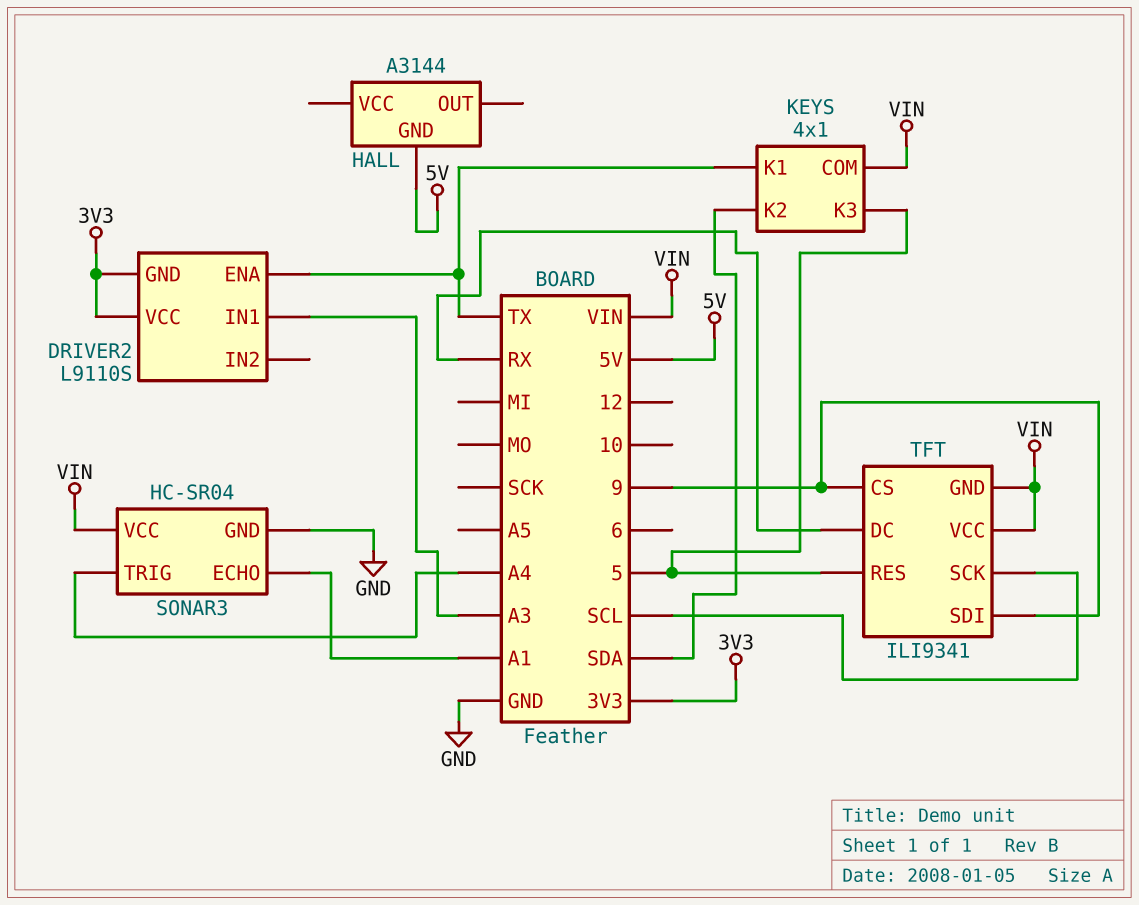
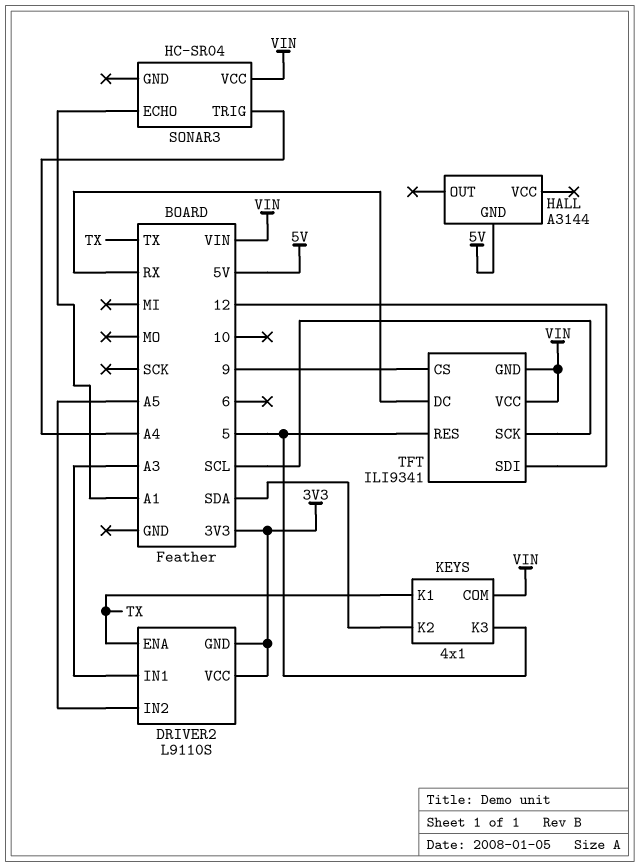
DRIVER2 pin IN2: none -> A5
SONAR3 pin GND: GND -> none
TFT pin SDI: 9 -> 12

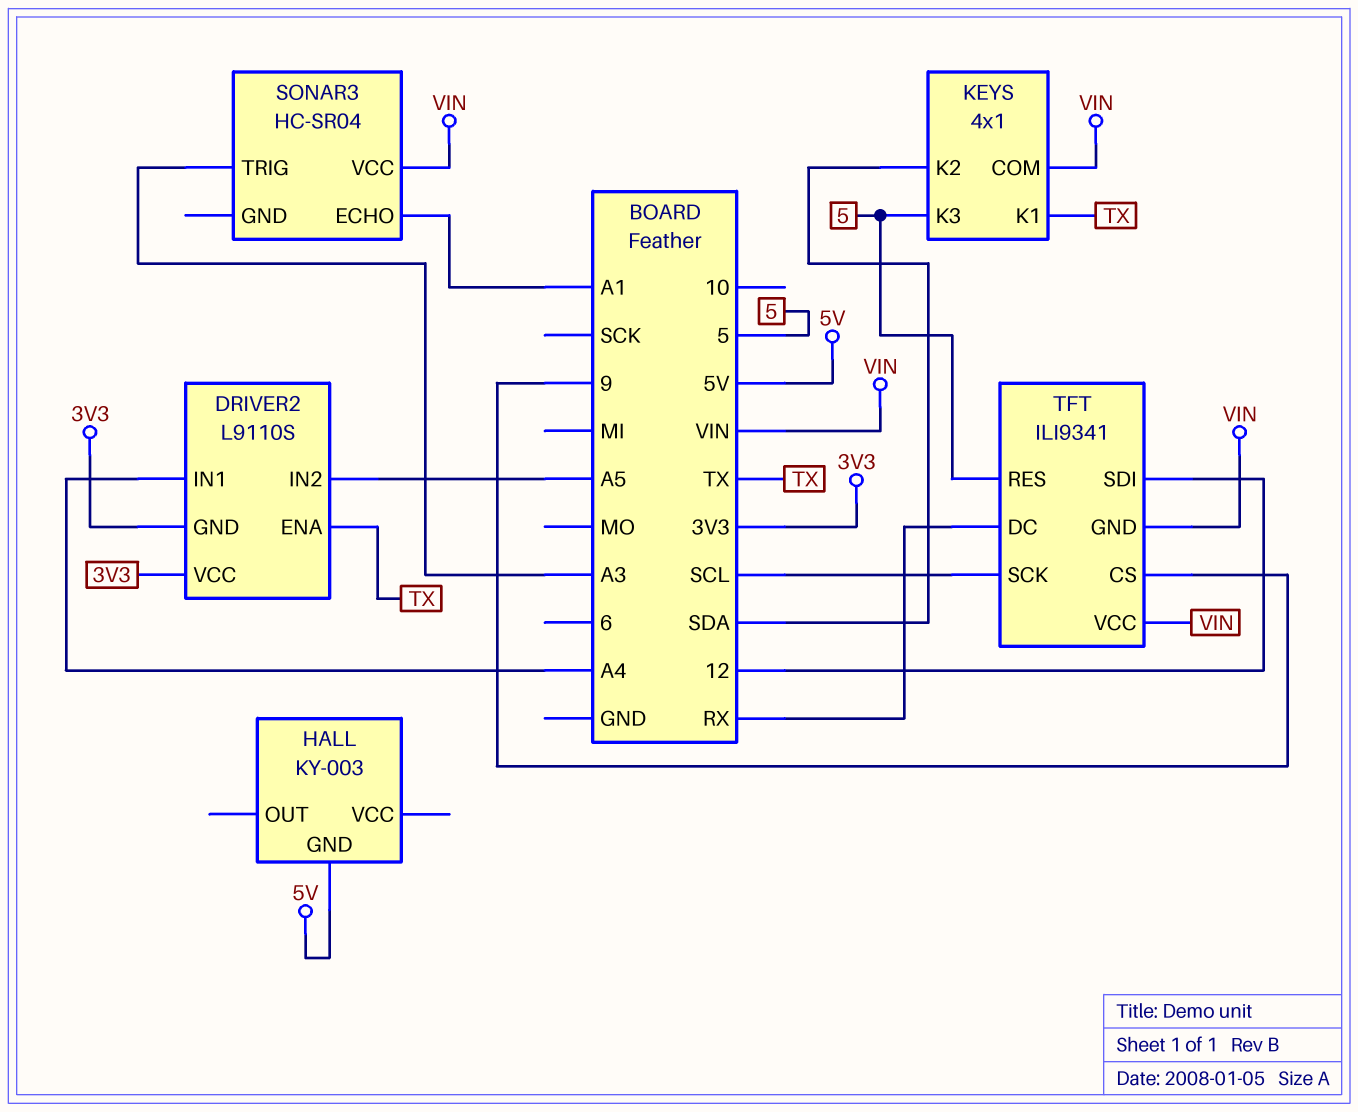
DRIVER2 pin IN1: A3 -> A4
HALL: A3144 -> KY-003
SONAR3 pin TRIG: A4 -> A3

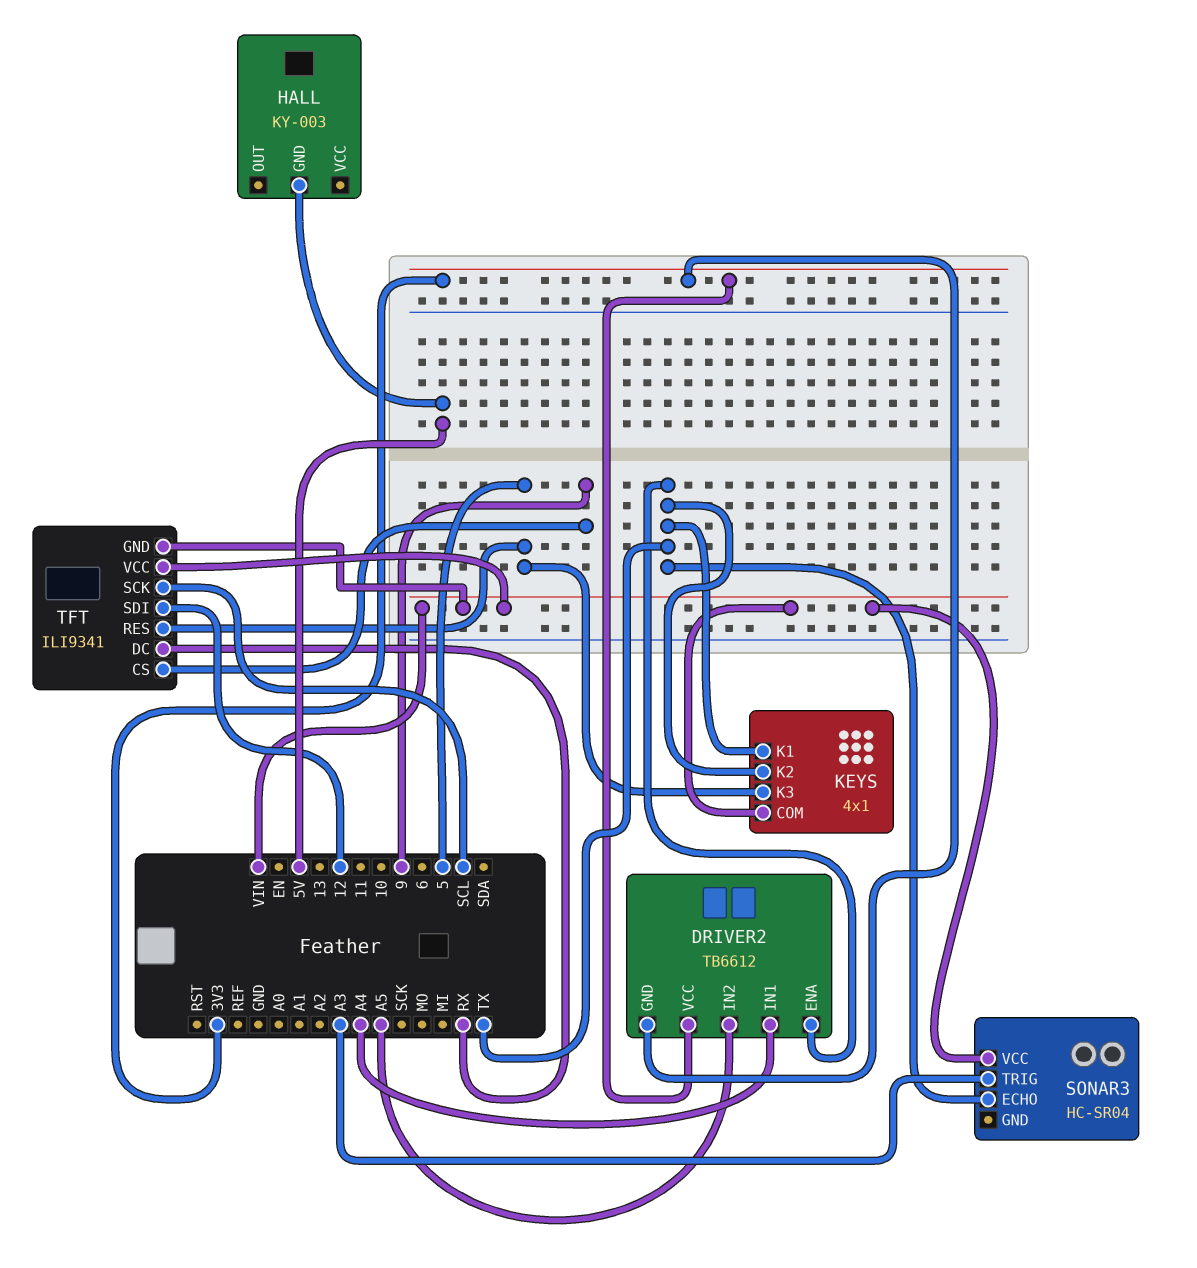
DRIVER2: L9110S -> TB6612
KEYS pin K2: SDA -> TX
SONAR3 pin ECHO: A1 -> TX

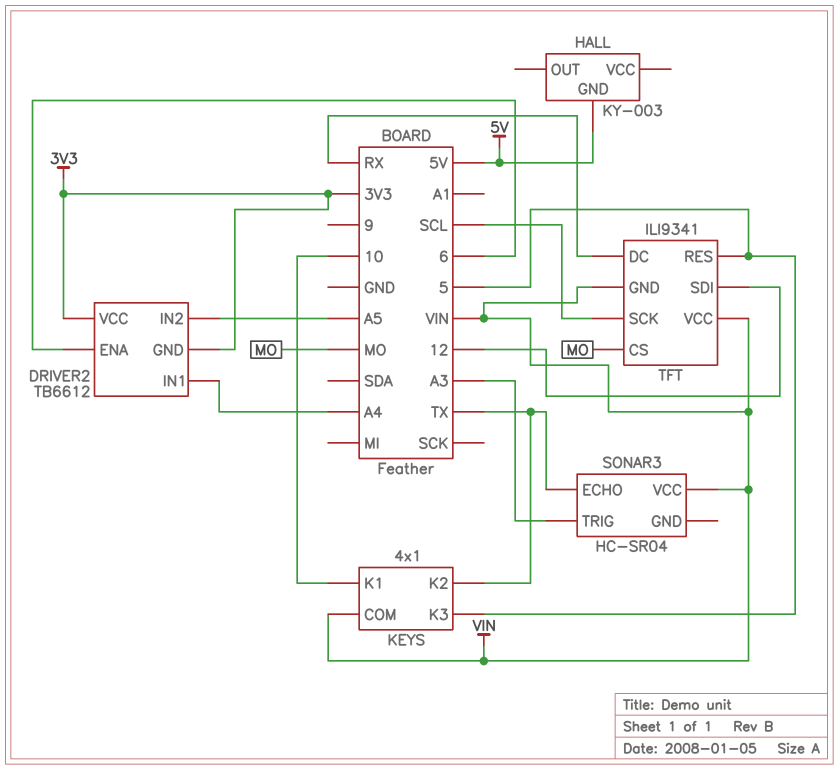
DRIVER2 pin ENA: TX -> 6
KEYS pin K1: TX -> 10
TFT pin CS: 9 -> MO

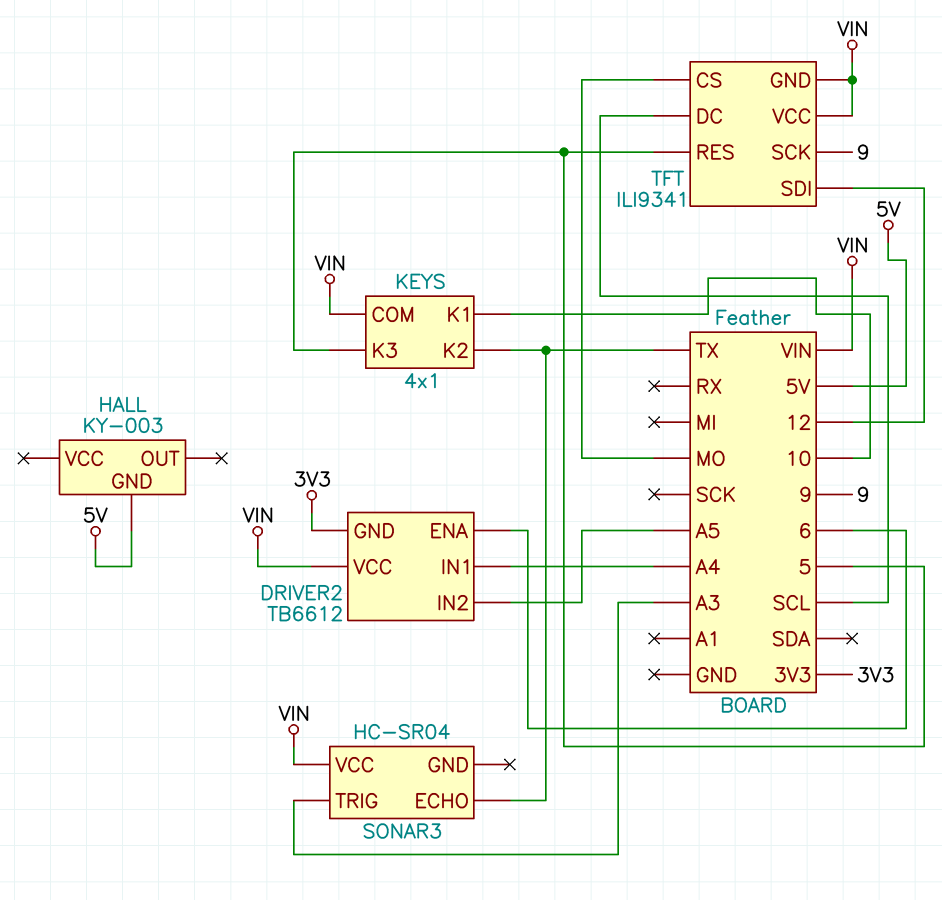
DRIVER2 pin VCC: 3V3 -> VIN
TFT pin DC: RX -> SCL
TFT pin SCK: SCL -> 9

